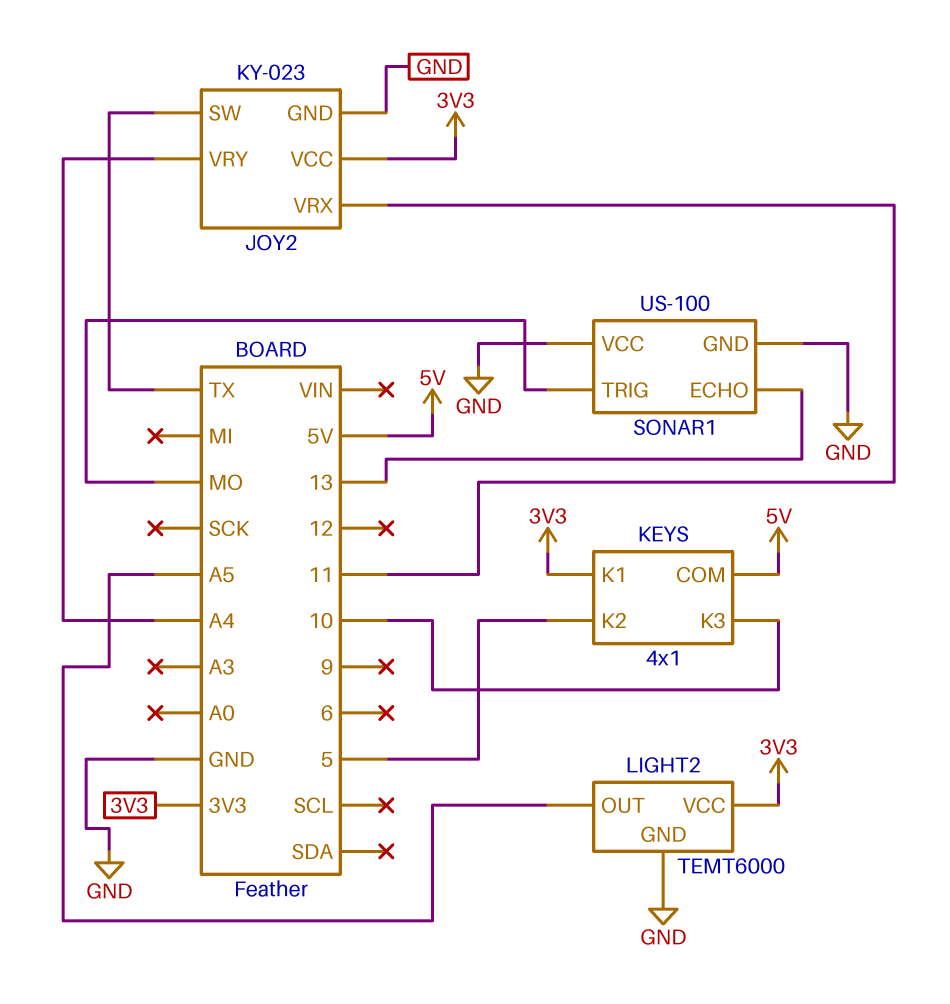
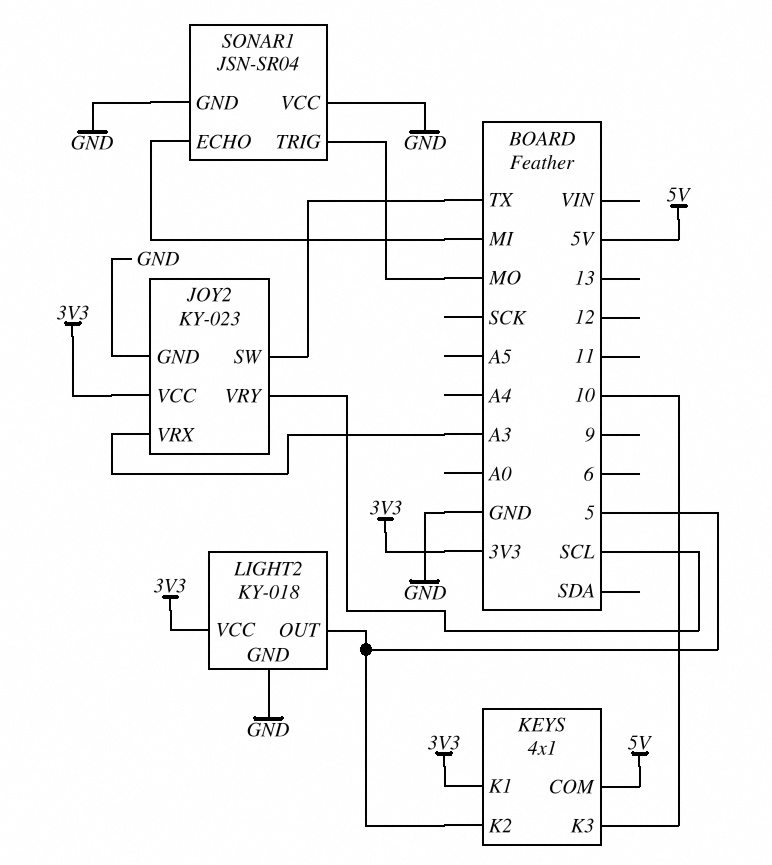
JOY2 pin VRX: 11 -> A3
JOY2 pin VRY: A4 -> SCL
LIGHT2: TEMT6000 -> KY-018
LIGHT2 pin OUT: A5 -> 5
SONAR1: US-100 -> JSN-SR04
SONAR1 pin ECHO: 13 -> MI

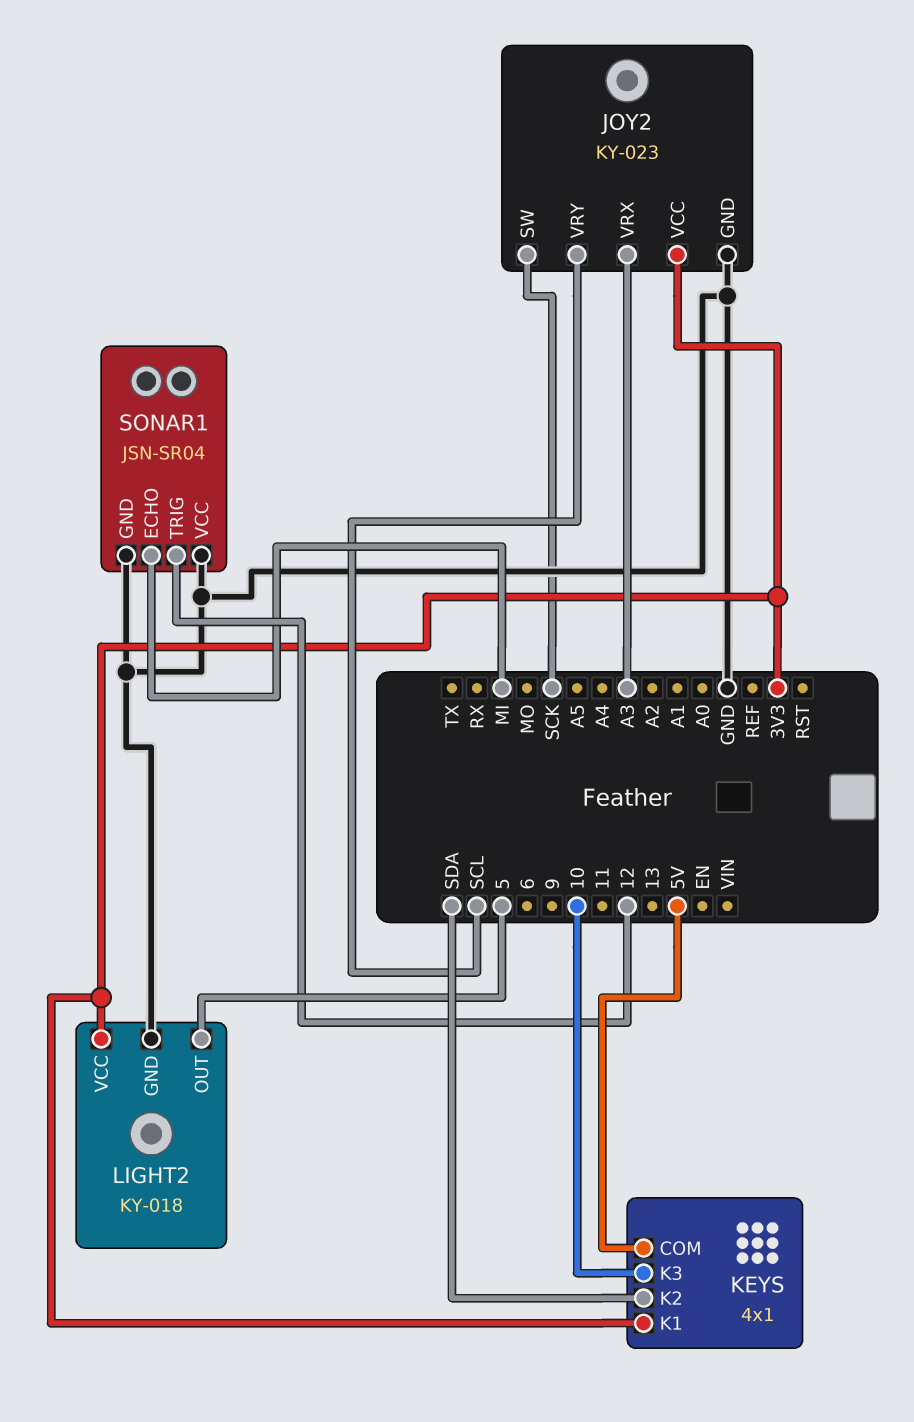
JOY2 pin SW: TX -> SCK
KEYS pin K2: 5 -> SDA
SONAR1 pin TRIG: MO -> 12

